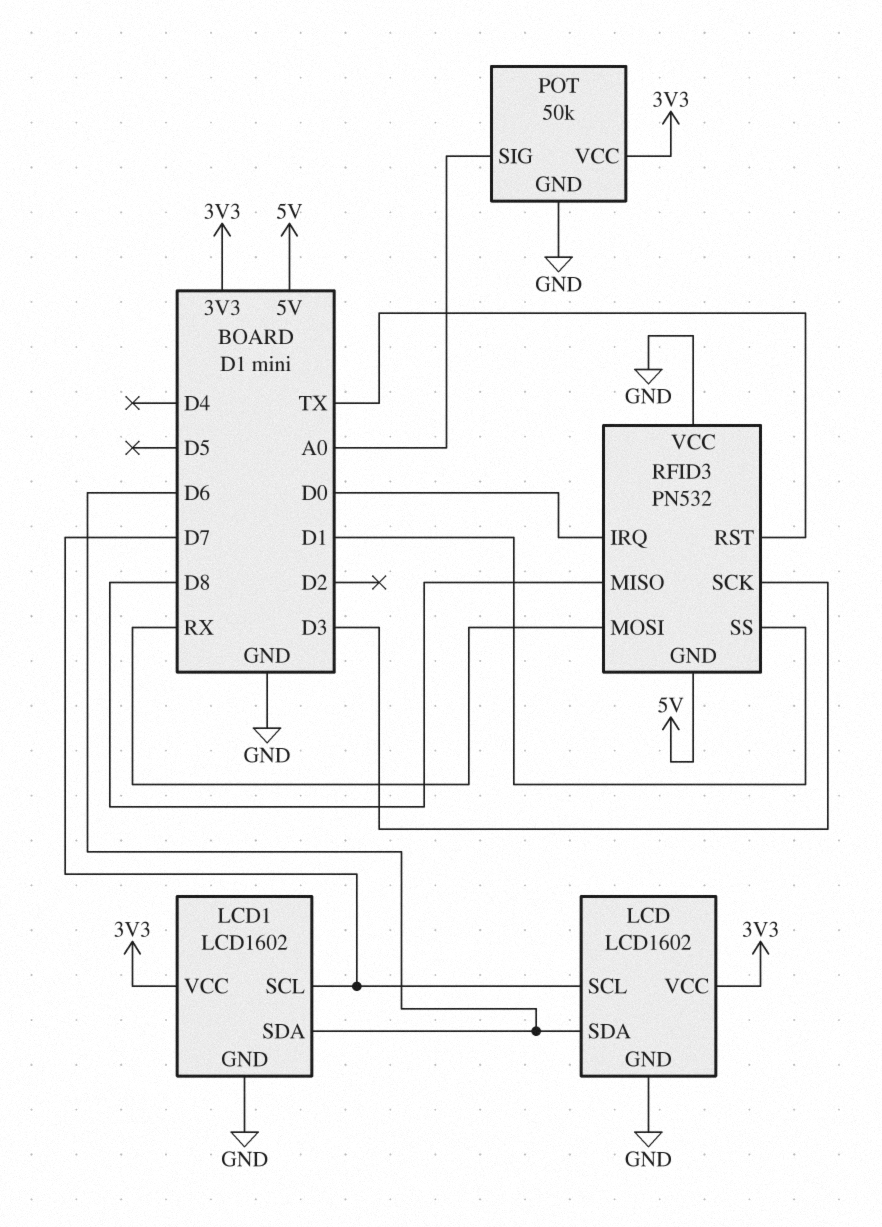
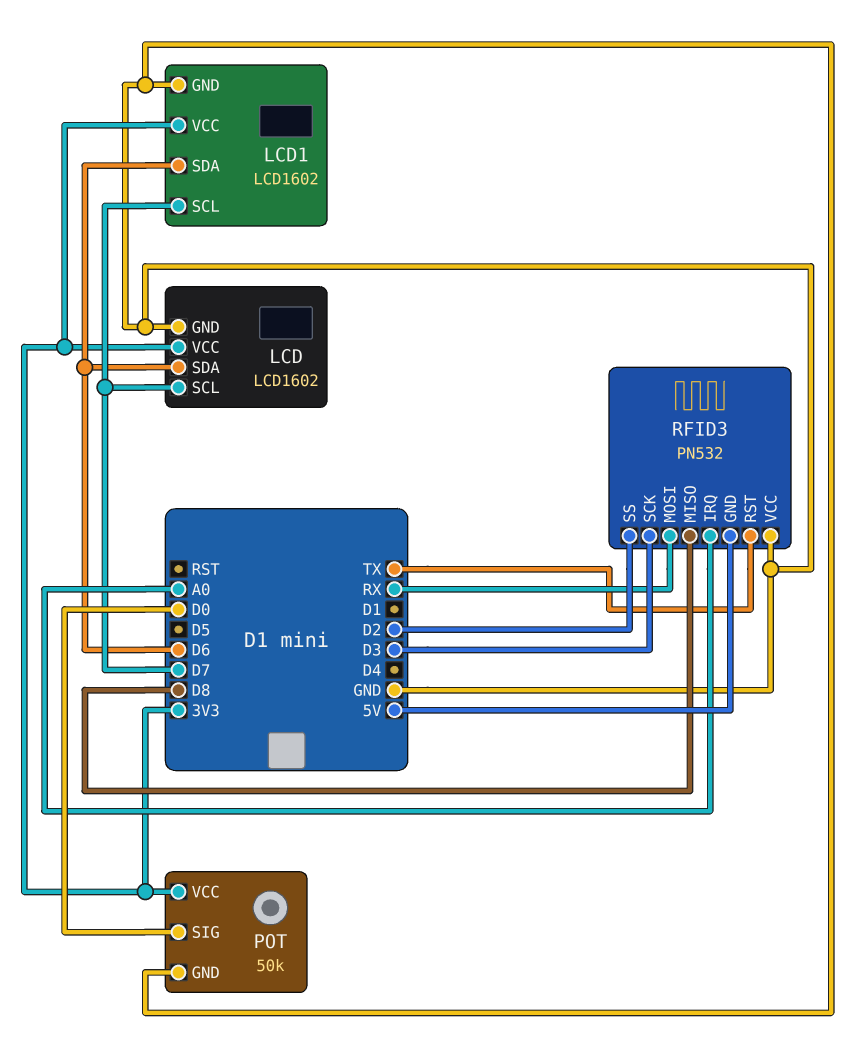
POT pin SIG: A0 -> D0
RFID3 pin IRQ: D0 -> A0
RFID3 pin SS: D1 -> D2

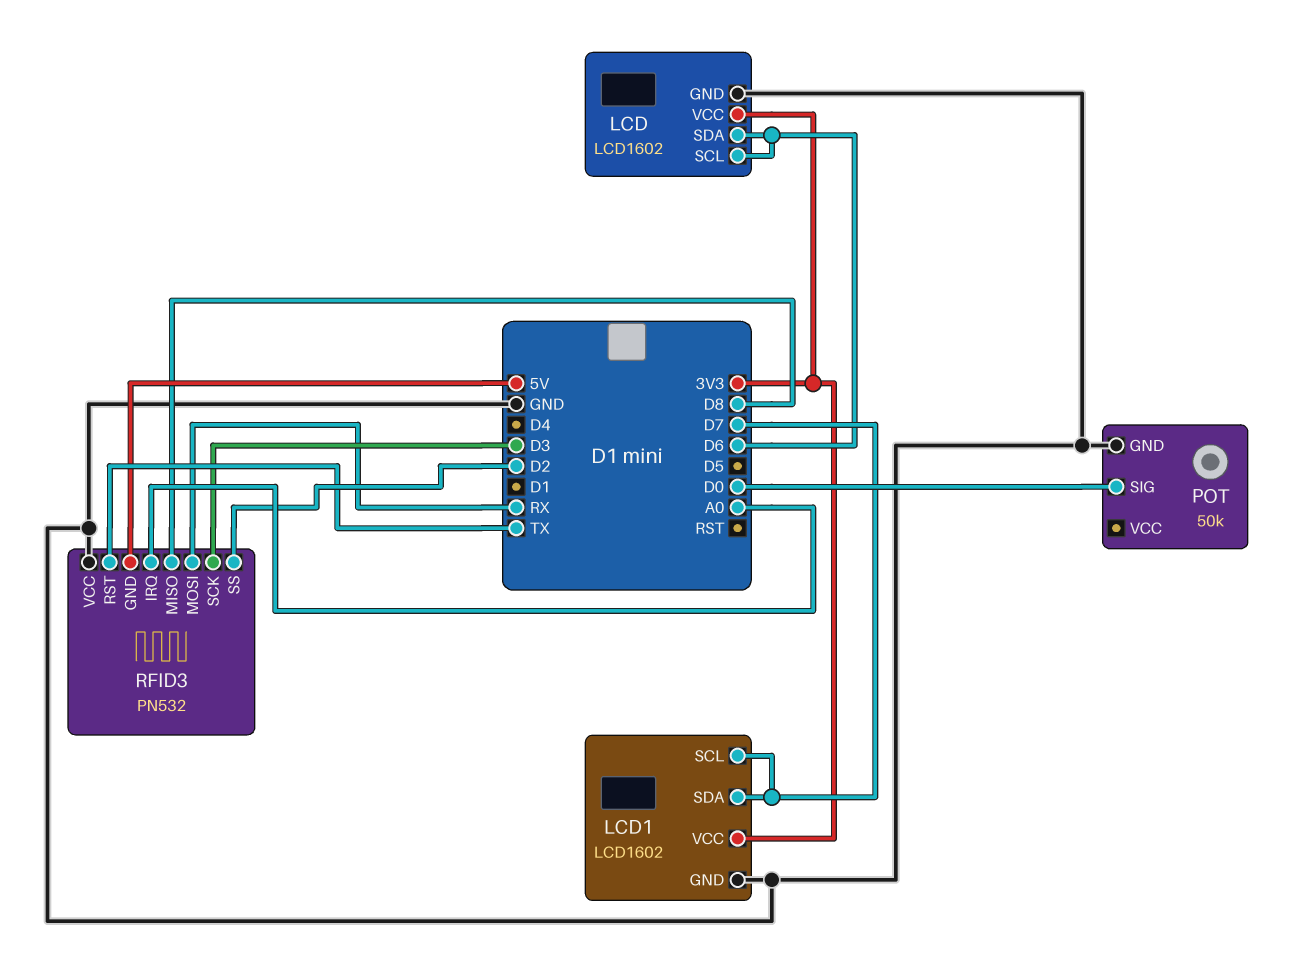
LCD pin SCL: D7 -> D6
LCD1 pin SDA: D6 -> D7
POT pin VCC: 3V3 -> none

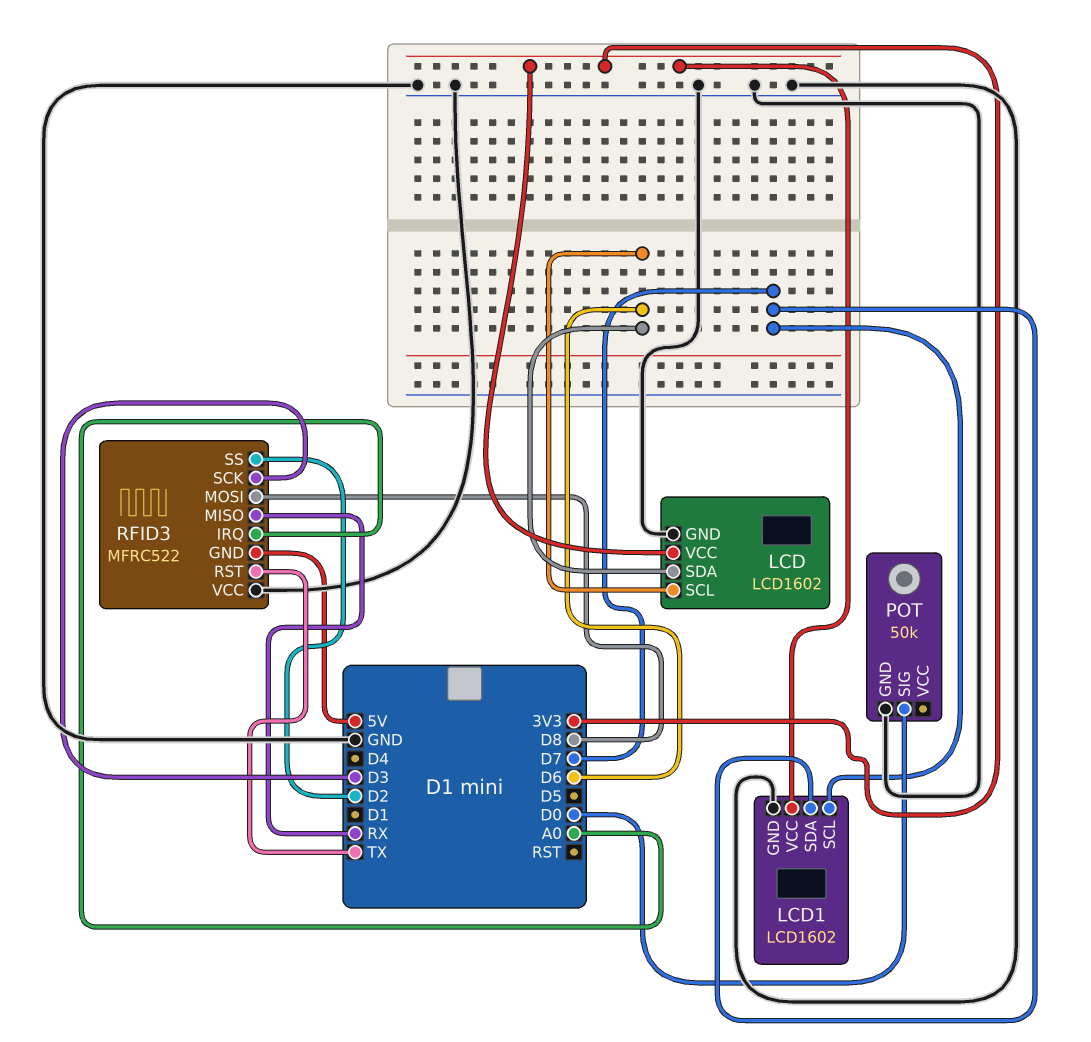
RFID3: PN532 -> MFRC522
RFID3 pin MISO: D8 -> RX
RFID3 pin MOSI: RX -> D8

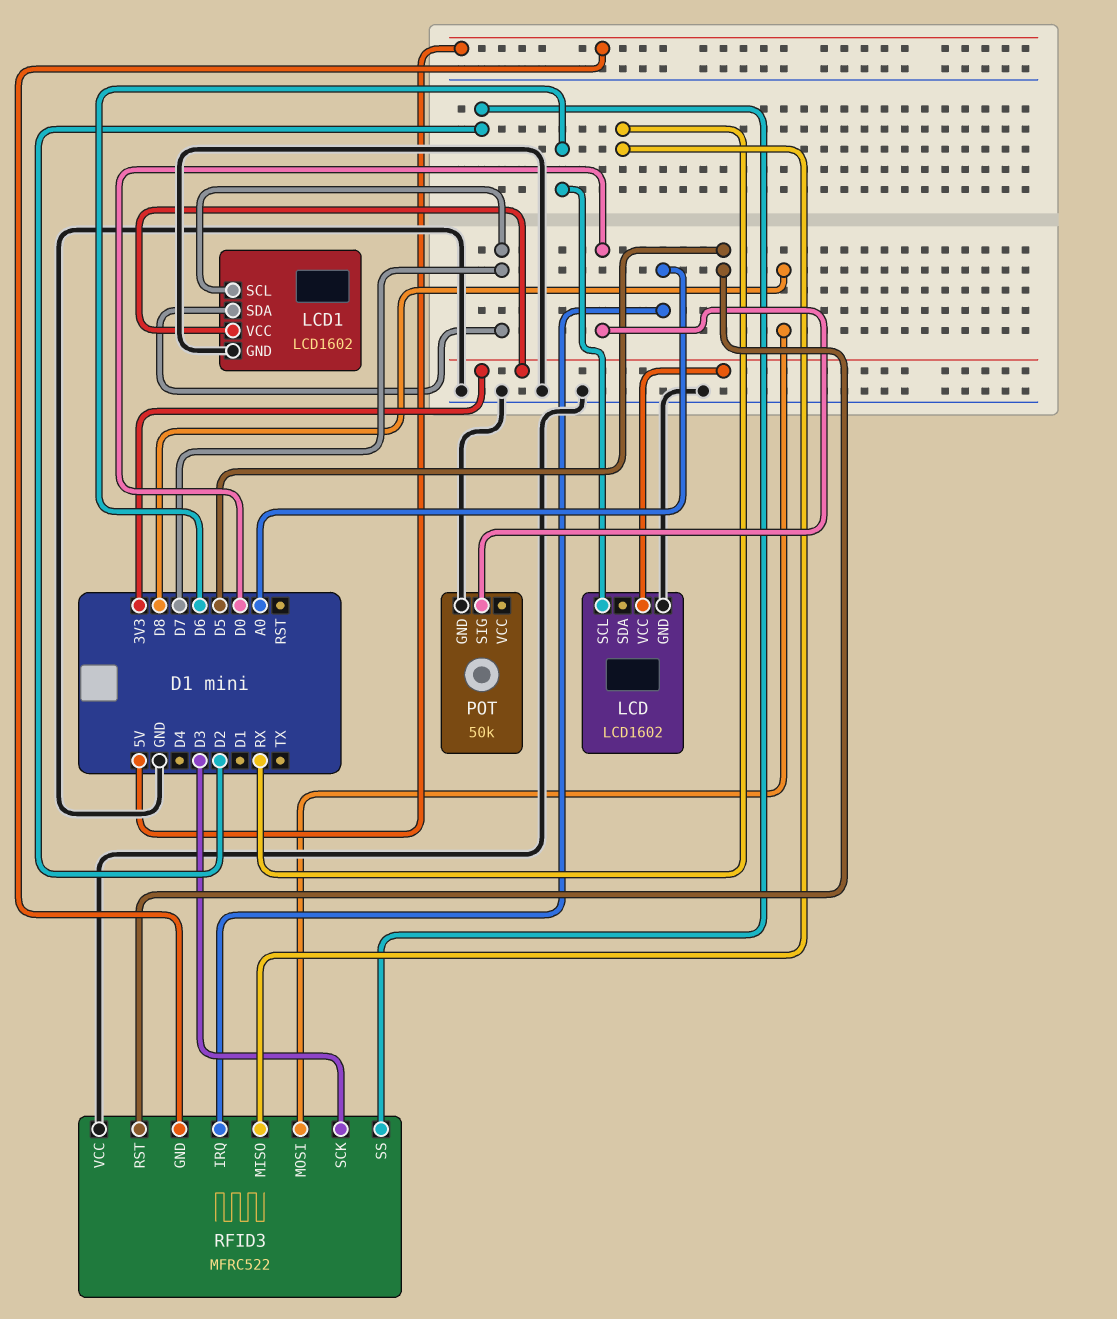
LCD pin SDA: D6 -> none
RFID3 pin RST: TX -> D5

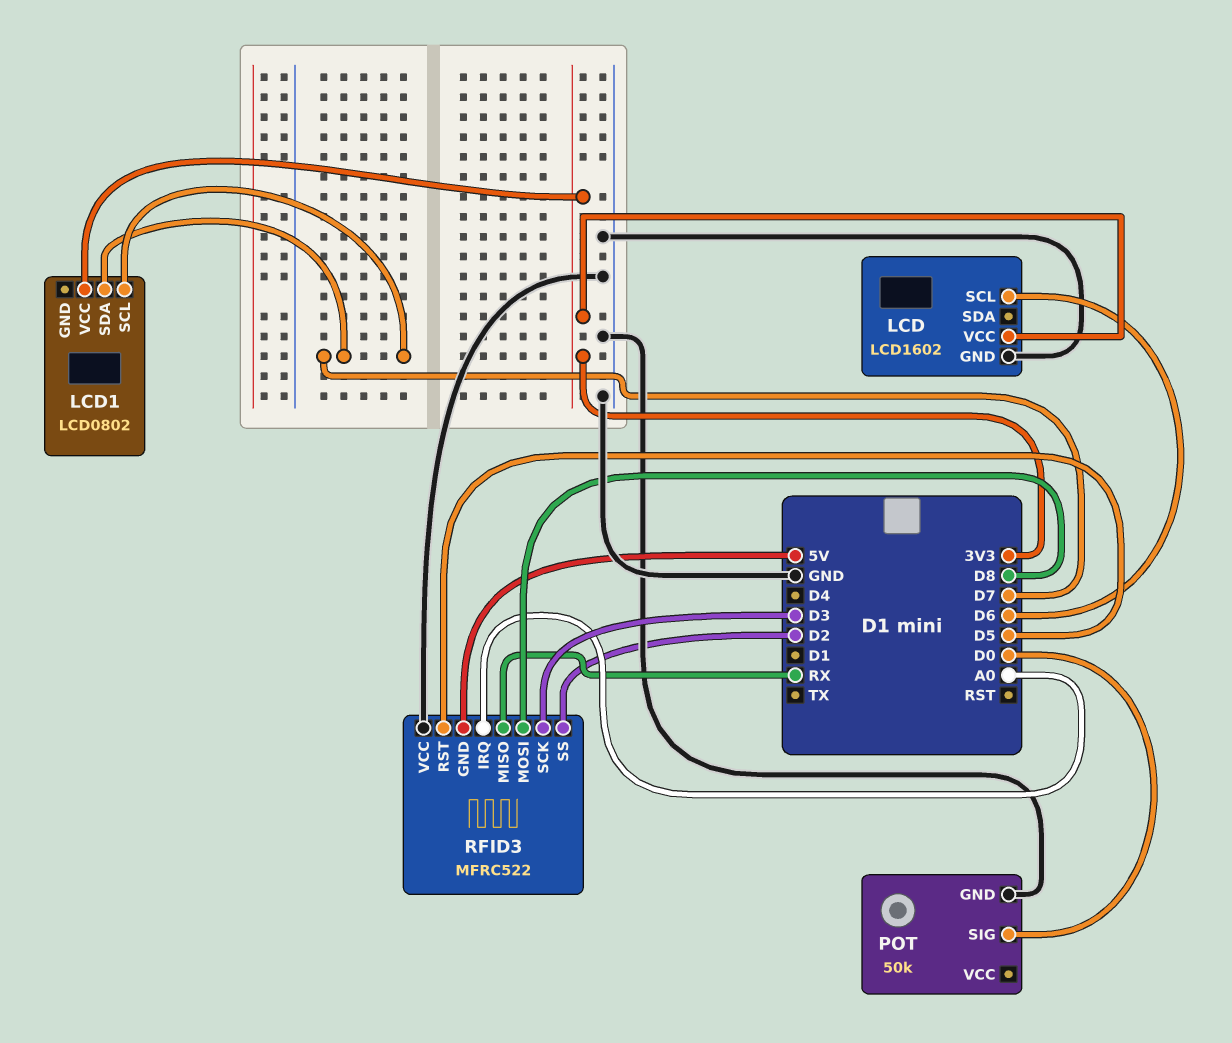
LCD1: LCD1602 -> LCD0802
LCD1 pin GND: GND -> none

